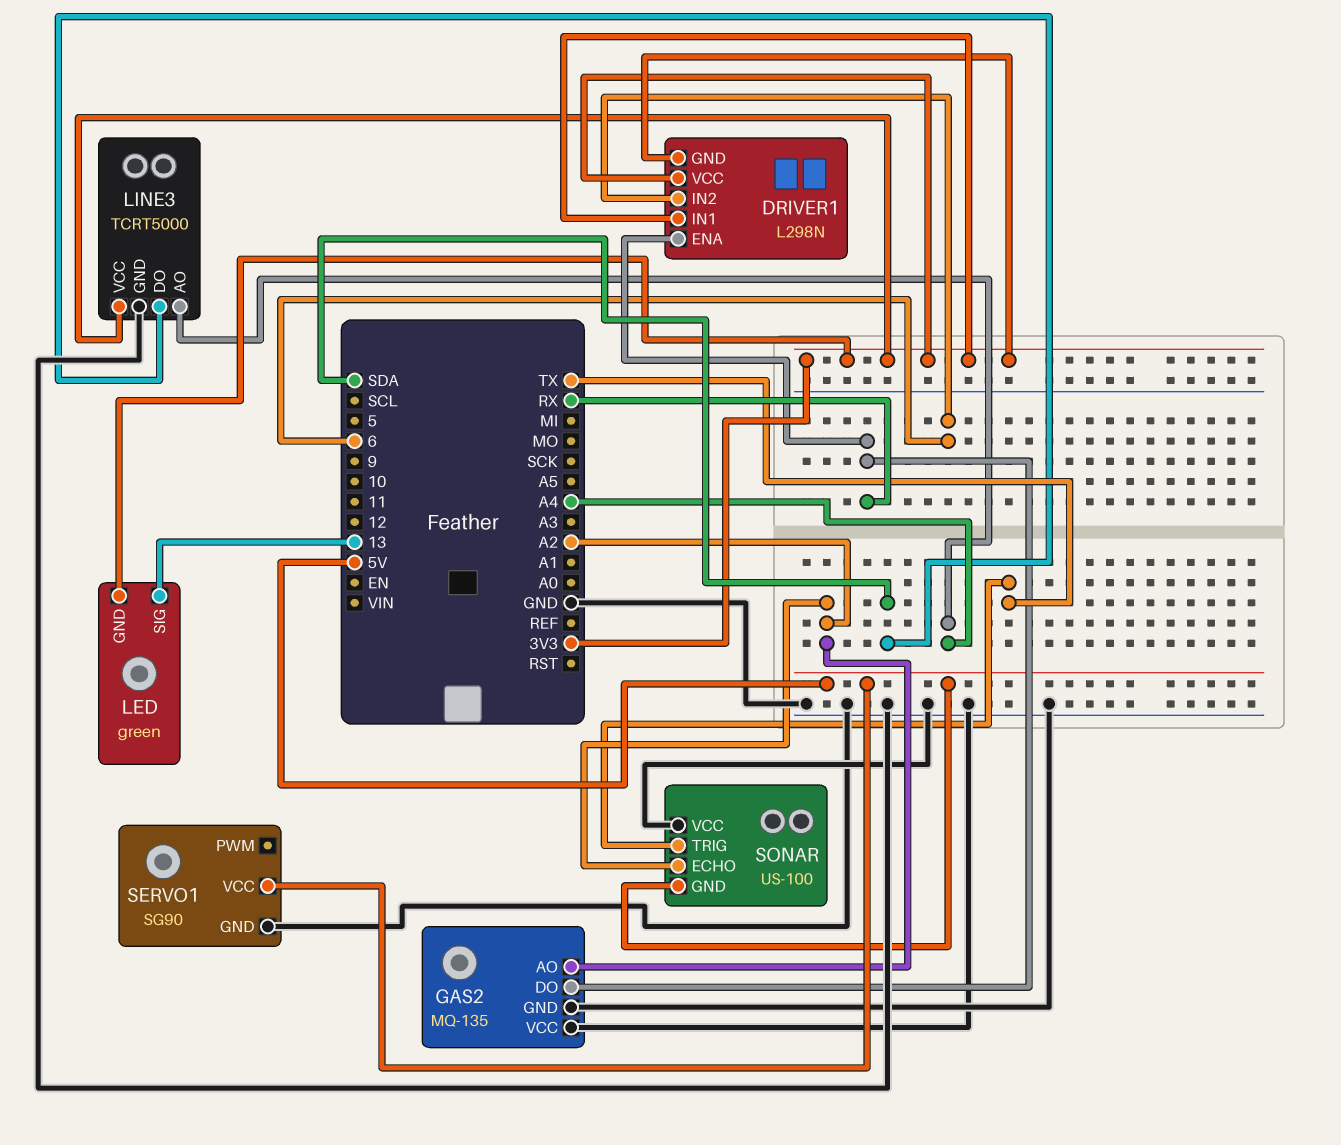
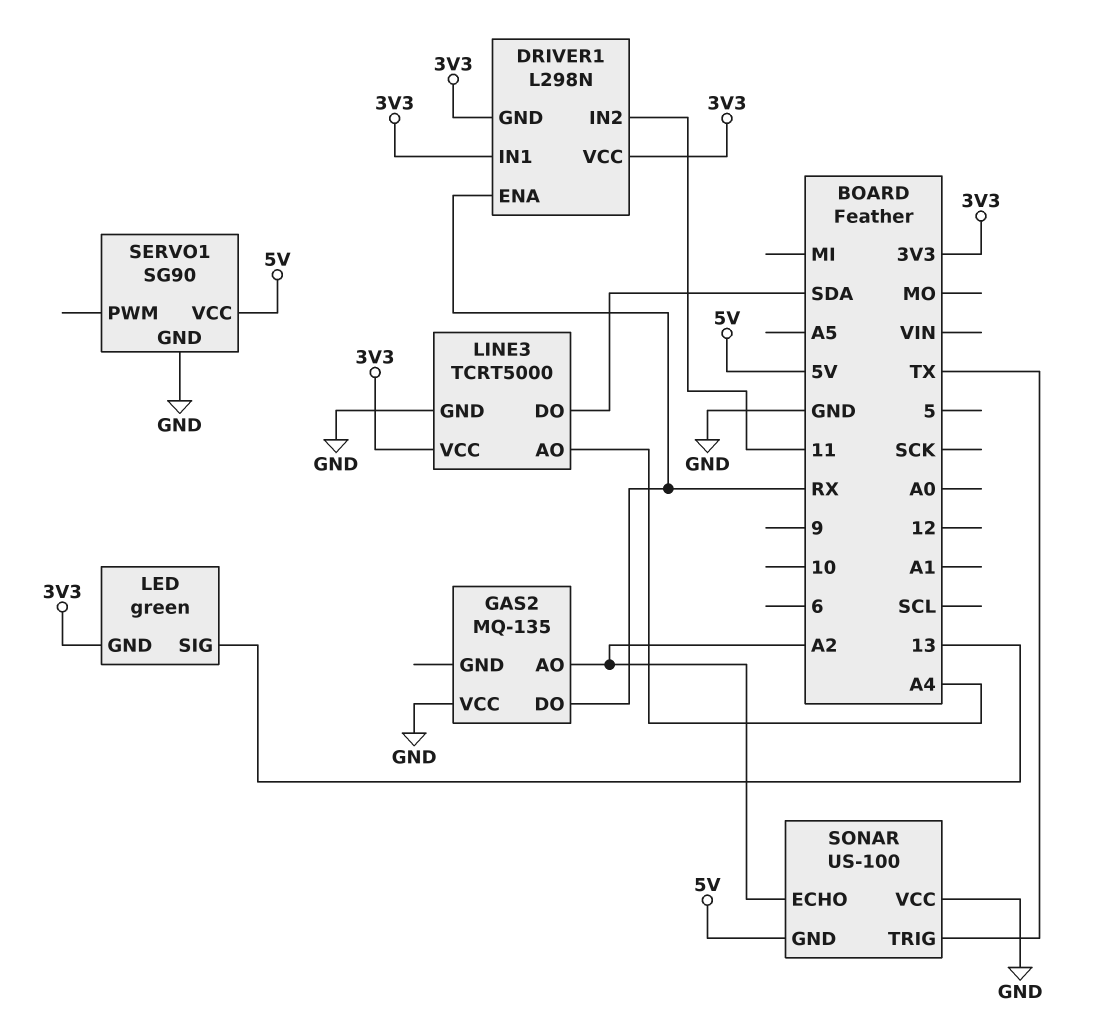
DRIVER1 pin IN2: 6 -> 11
GAS2 pin GND: GND -> none

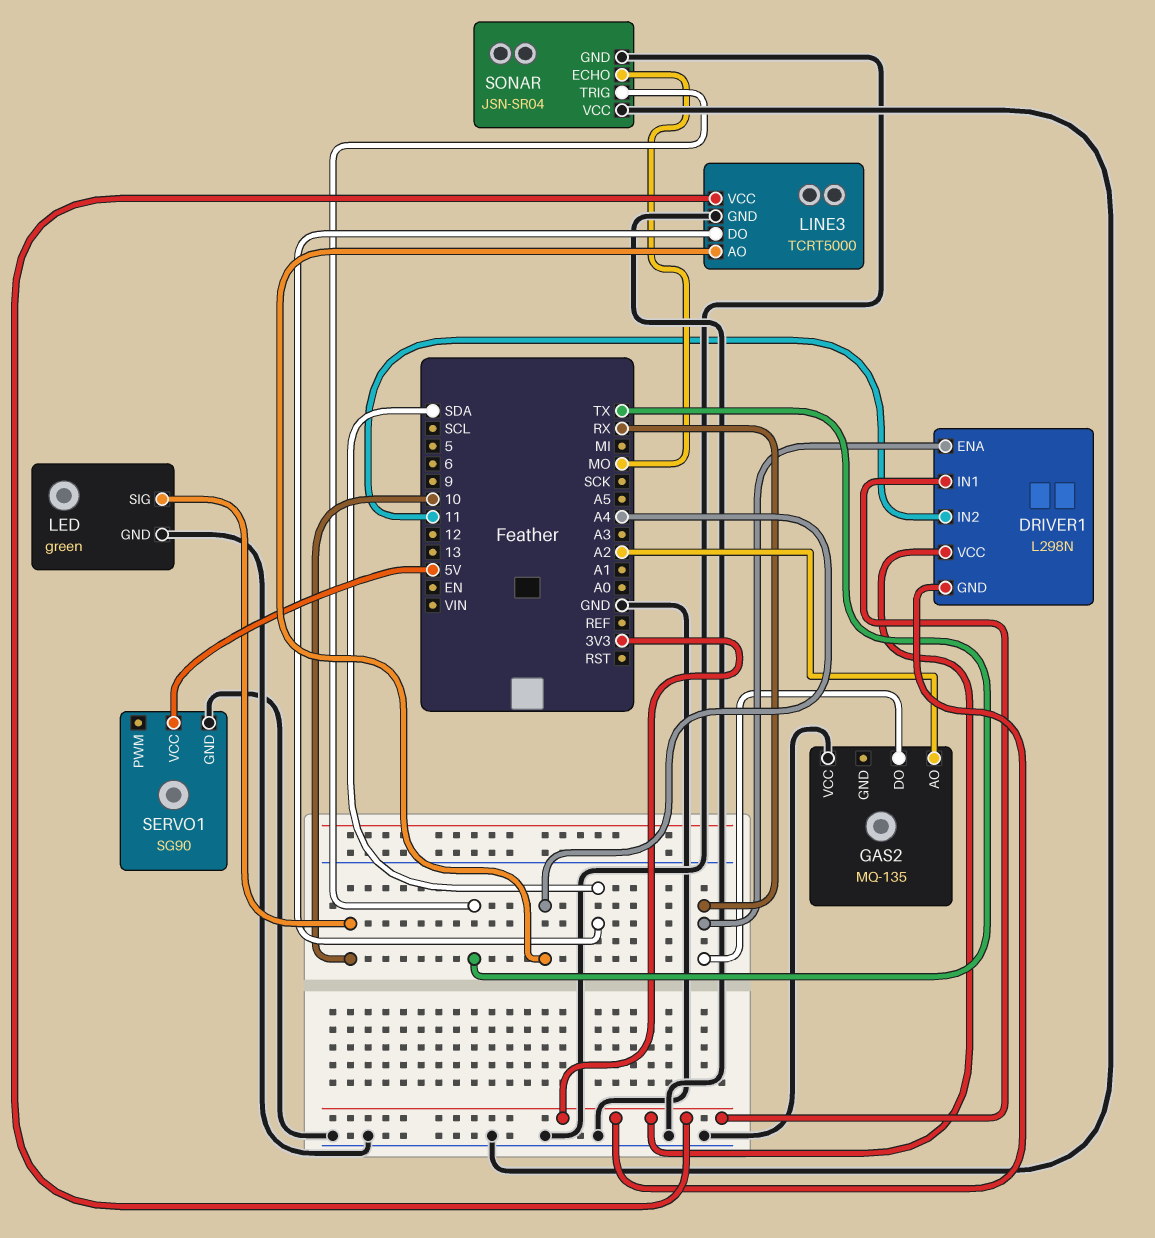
LED pin GND: 3V3 -> GND
LED pin SIG: 13 -> 10
SONAR: US-100 -> JSN-SR04
SONAR pin ECHO: A2 -> MO
SONAR pin GND: 5V -> GND

